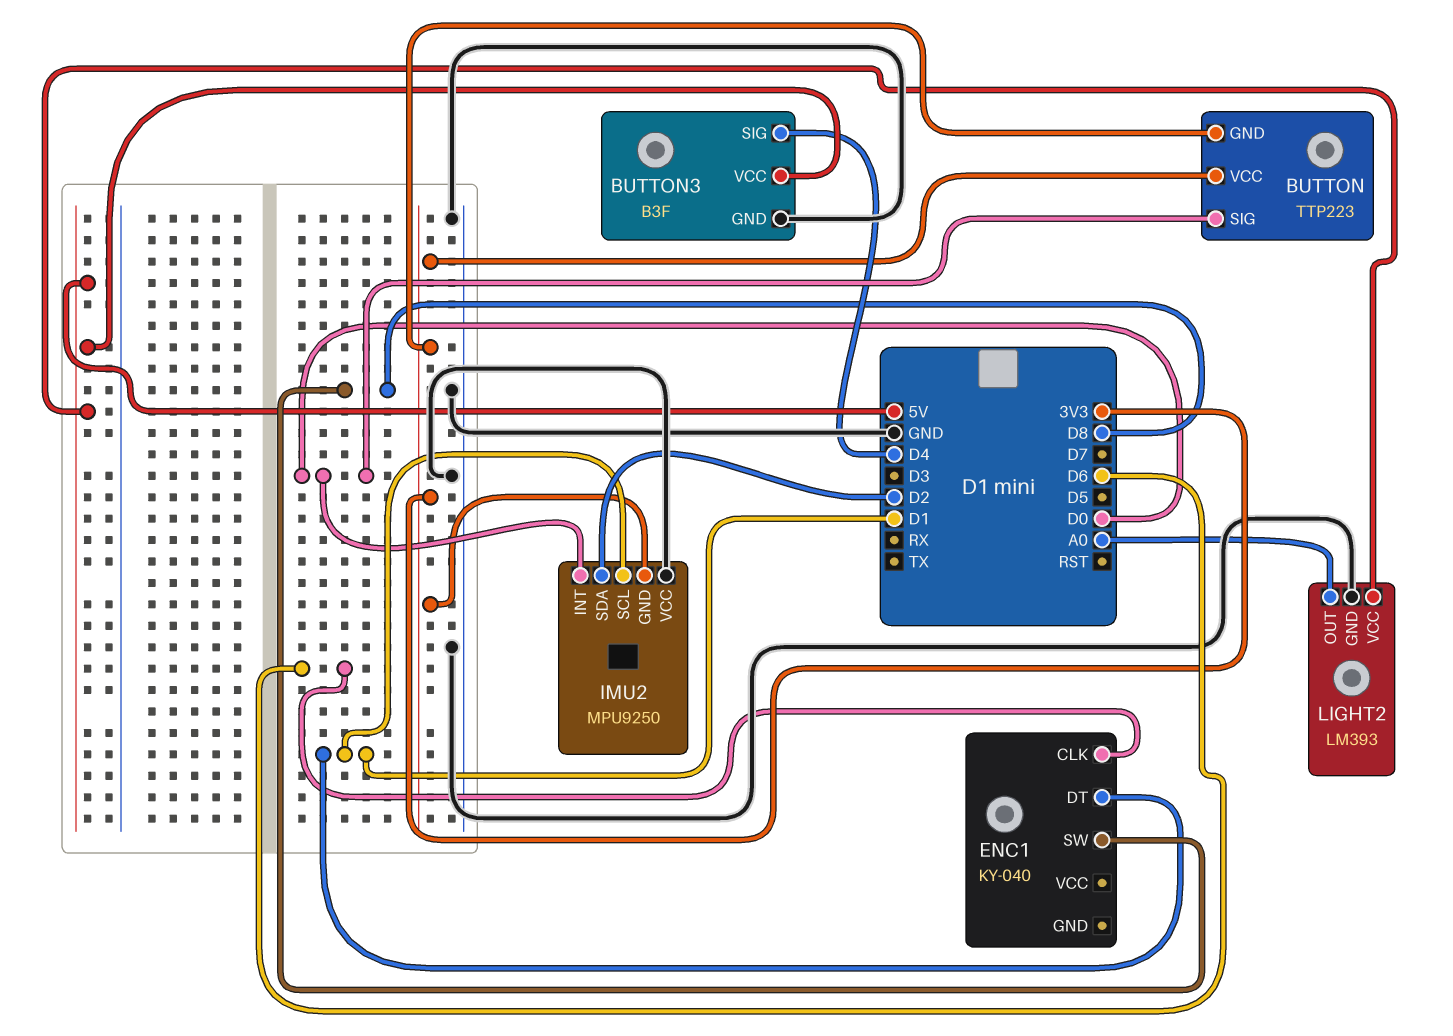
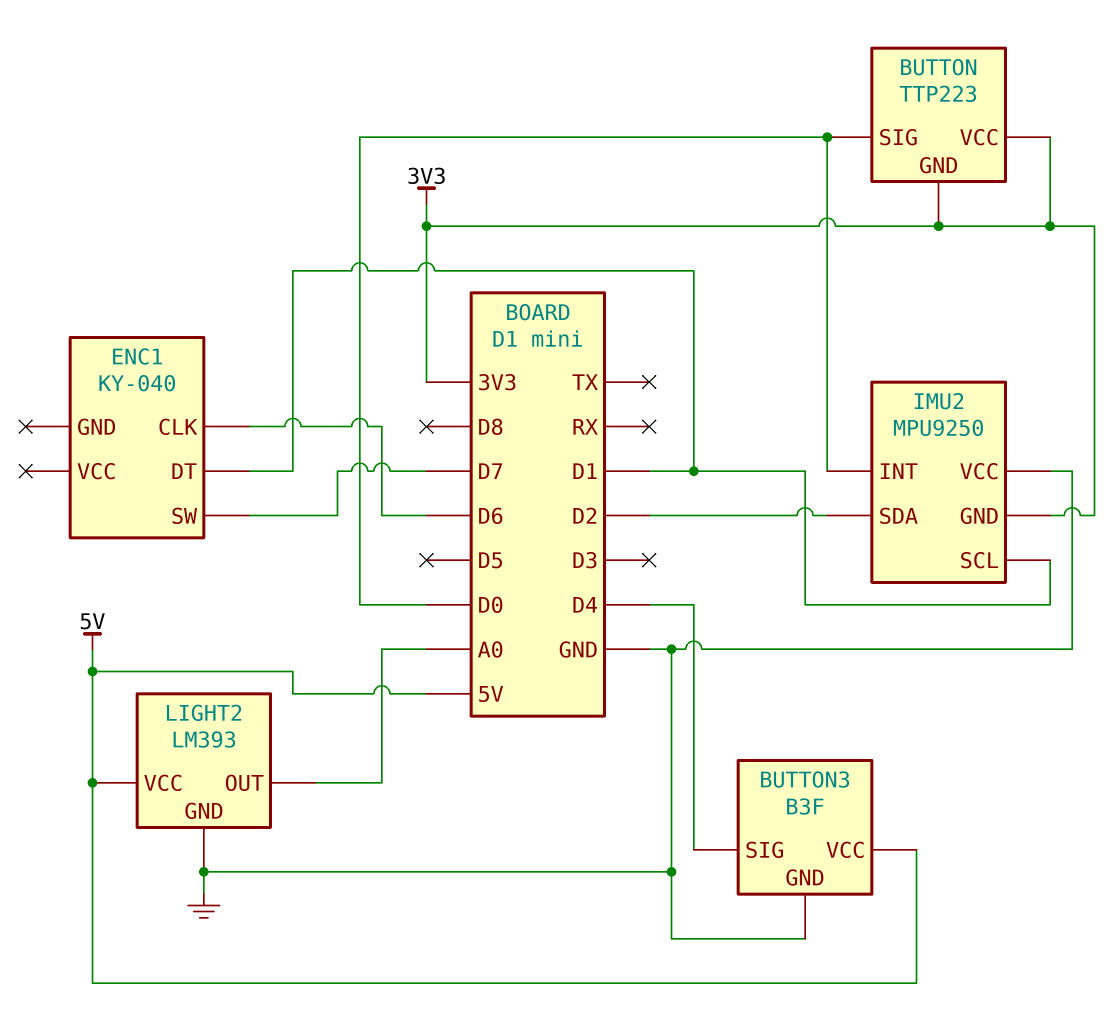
ENC1 pin SW: D8 -> D7

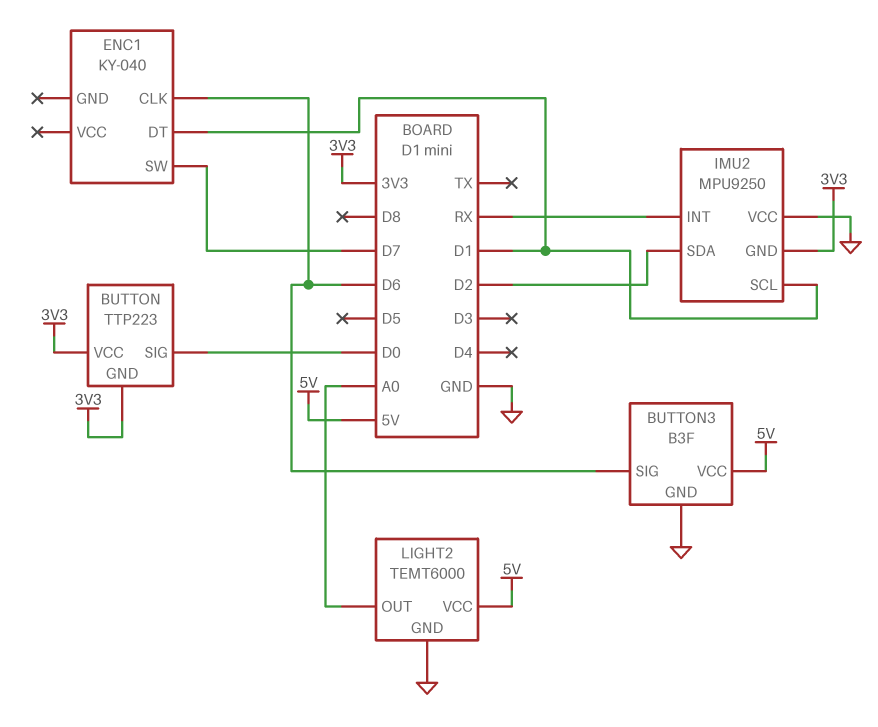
BUTTON3 pin SIG: D4 -> D6
IMU2 pin INT: D0 -> RX
LIGHT2: LM393 -> TEMT6000

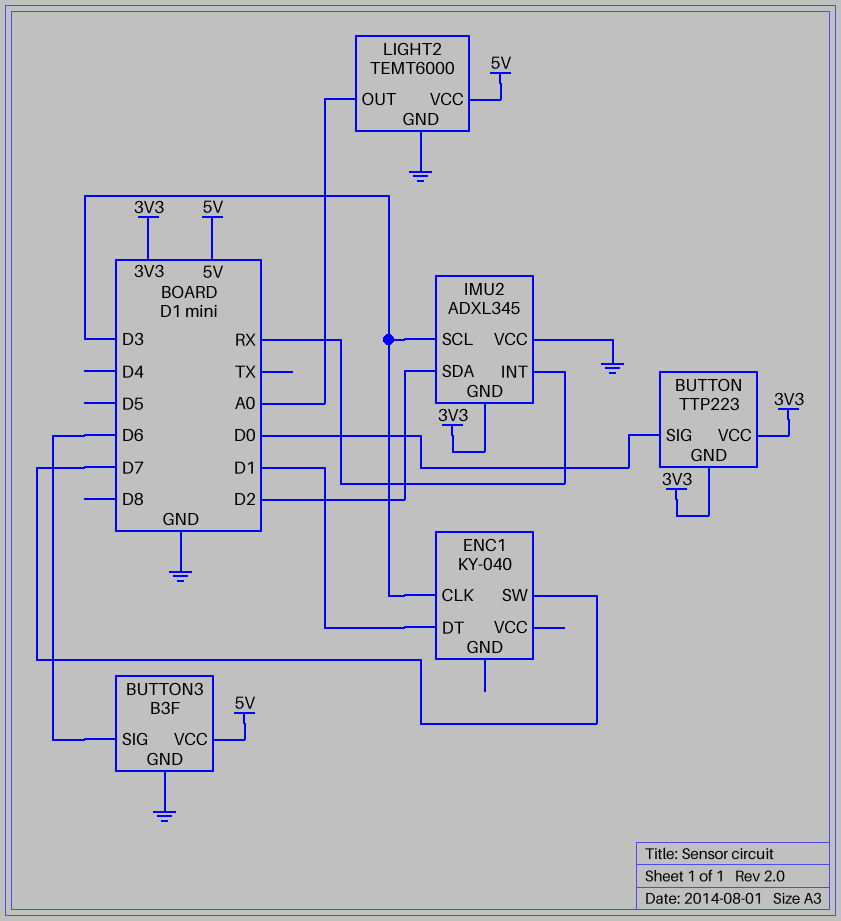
ENC1 pin CLK: D6 -> D3
IMU2: MPU9250 -> ADXL345
IMU2 pin SCL: D1 -> D3

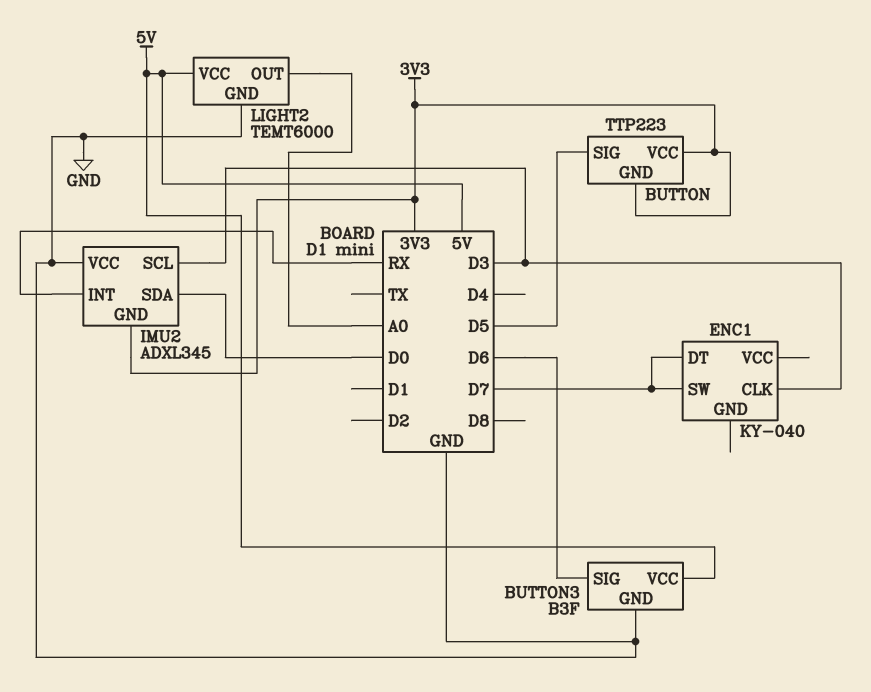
BUTTON pin SIG: D0 -> D5
ENC1 pin DT: D1 -> D7
IMU2 pin SDA: D2 -> D0

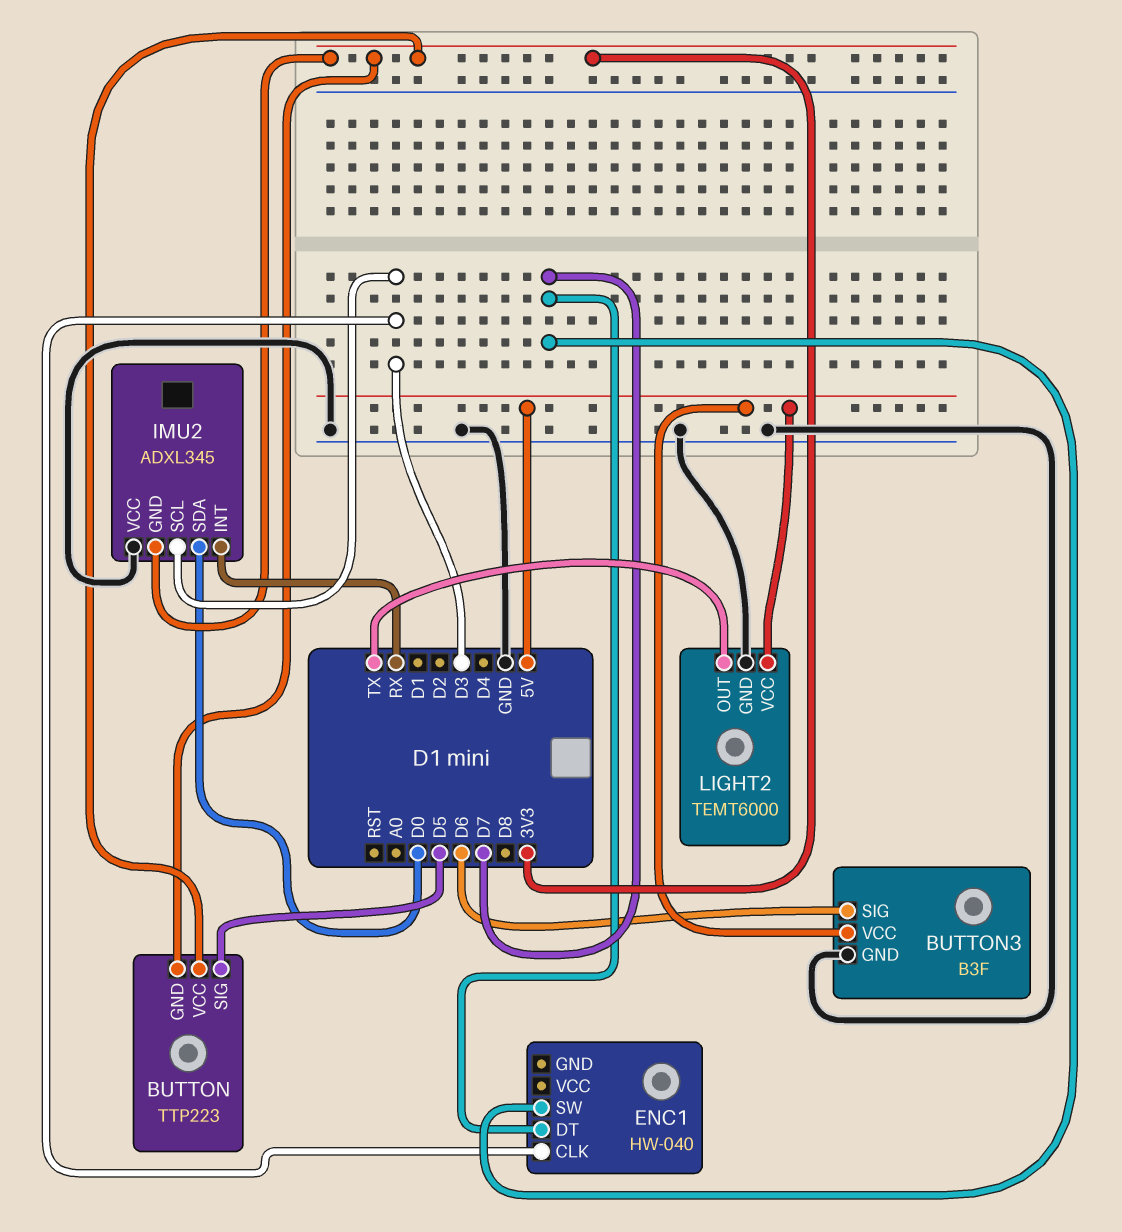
ENC1: KY-040 -> HW-040
LIGHT2 pin OUT: A0 -> TX

